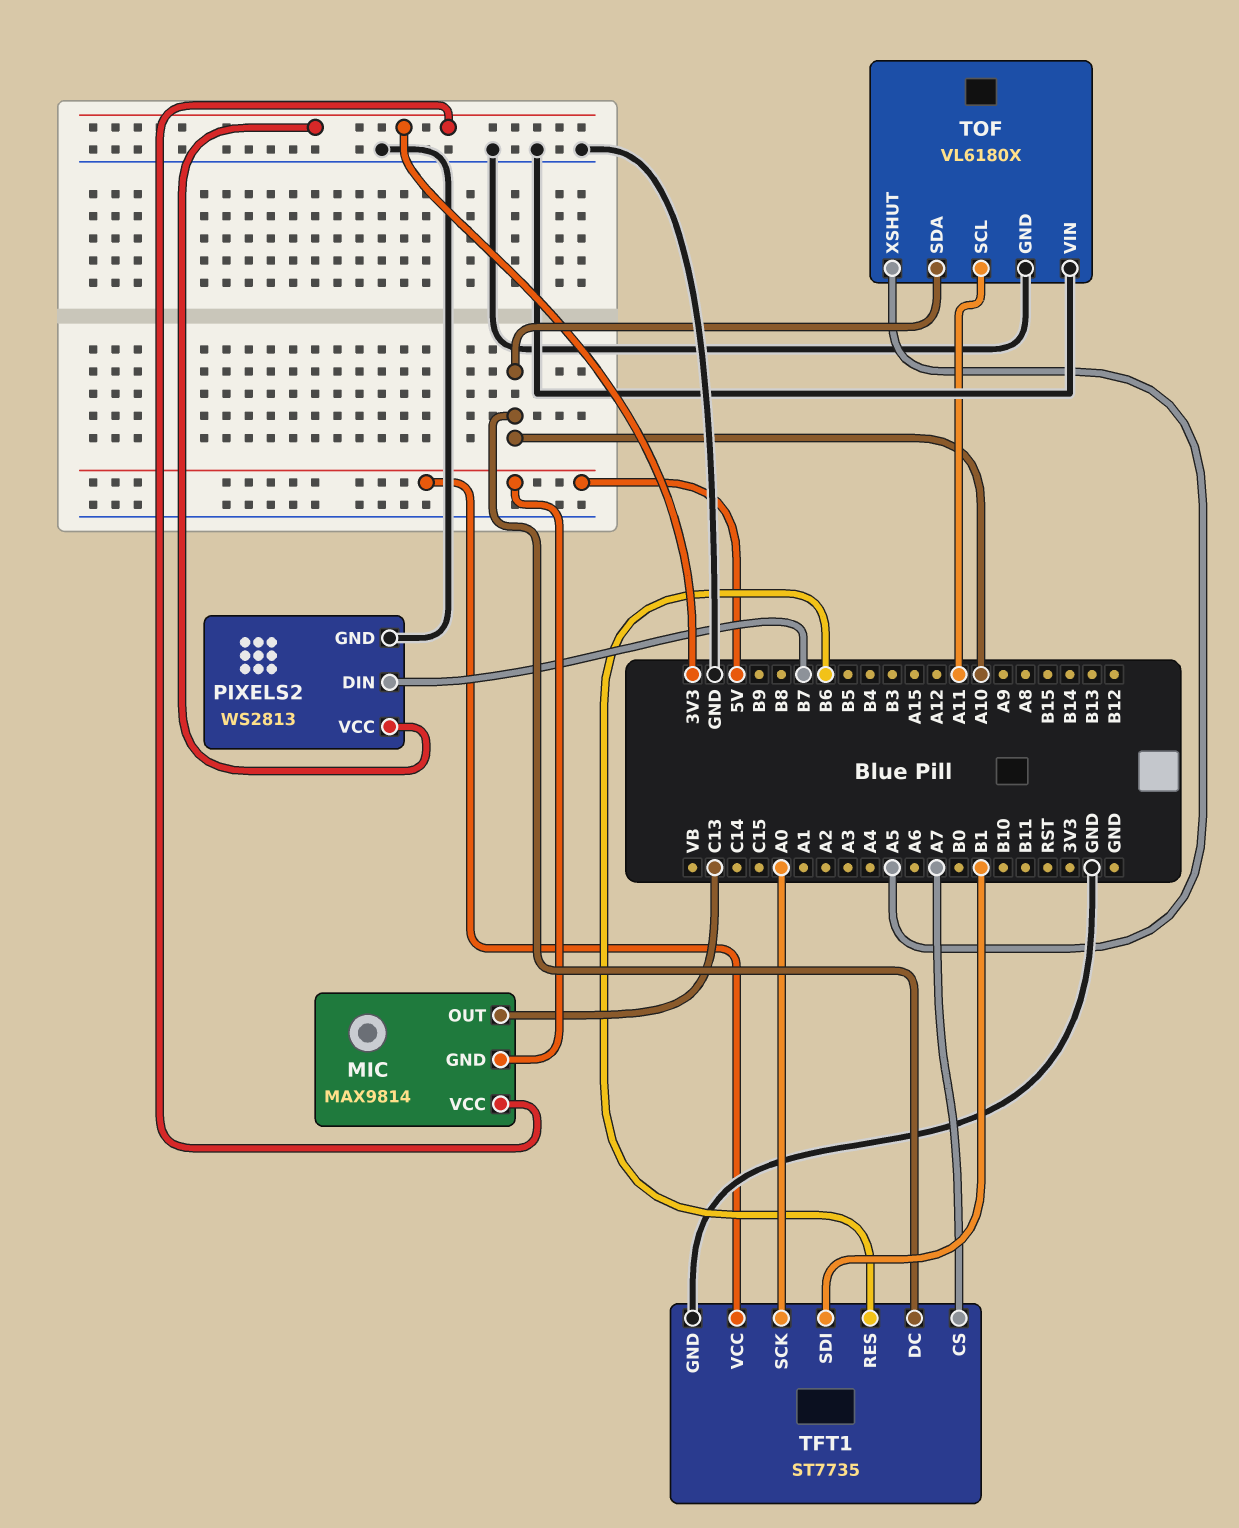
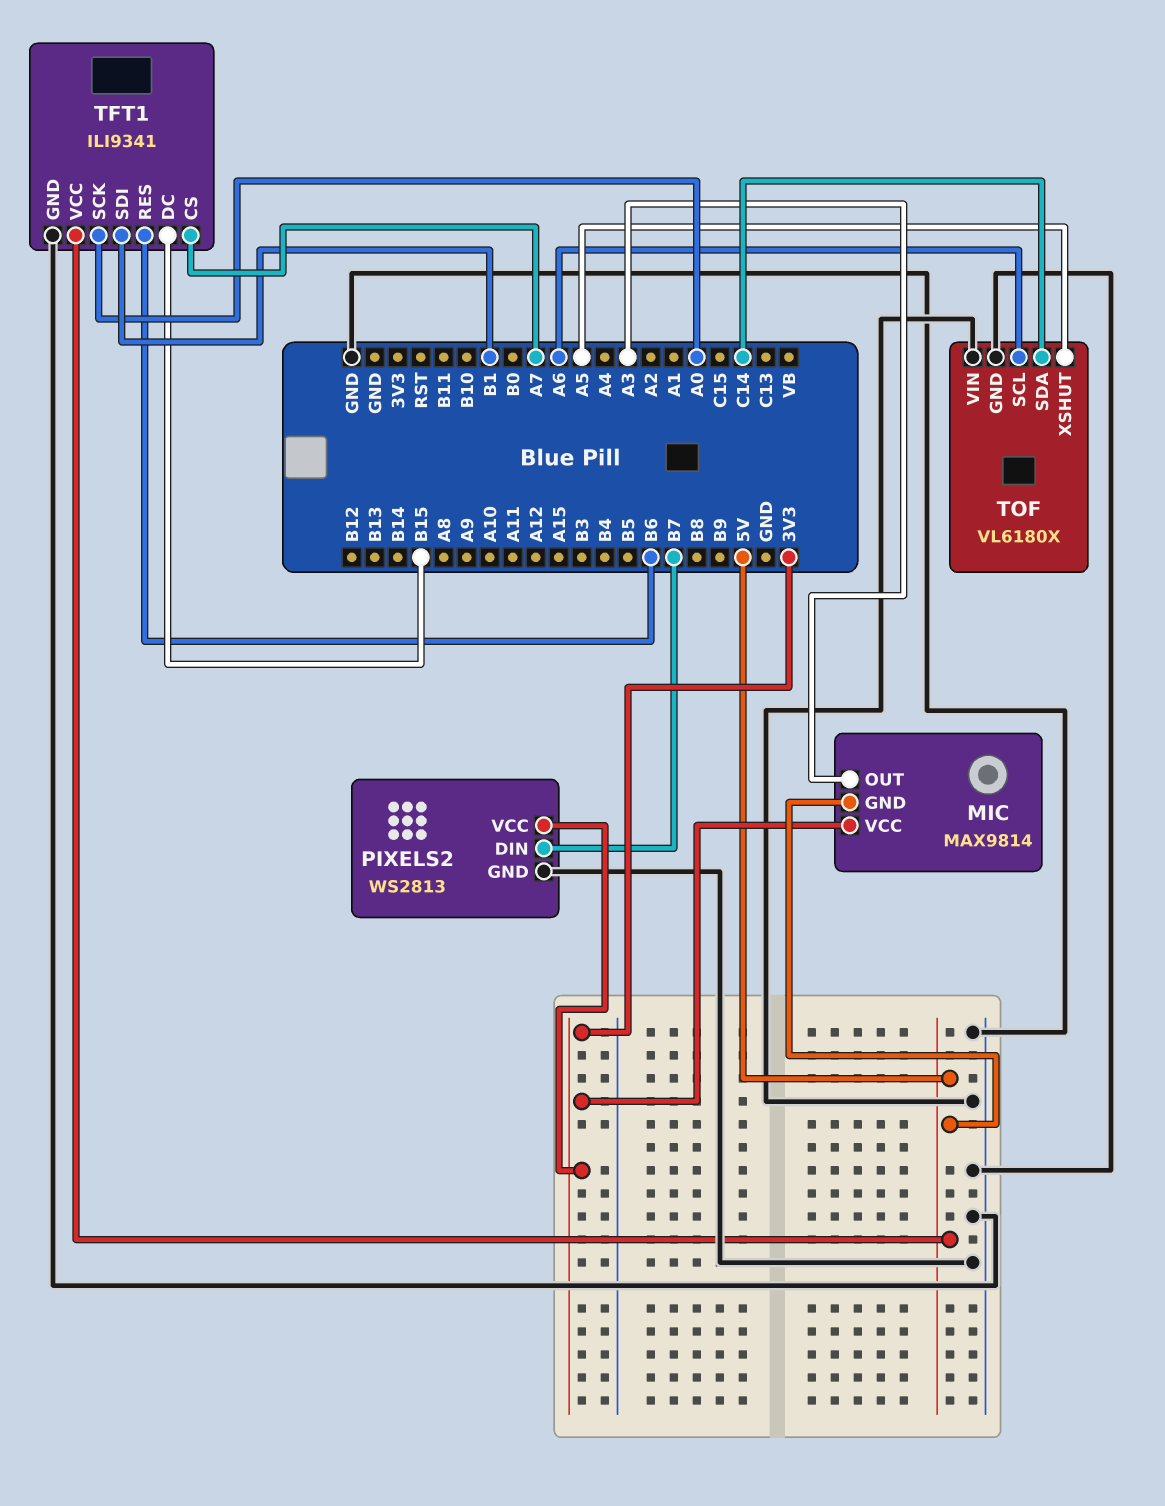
MIC pin OUT: C13 -> A3
TFT1: ST7735 -> ILI9341
TFT1 pin DC: A10 -> B15
TOF pin SCL: A11 -> A6
TOF pin SDA: A10 -> C14

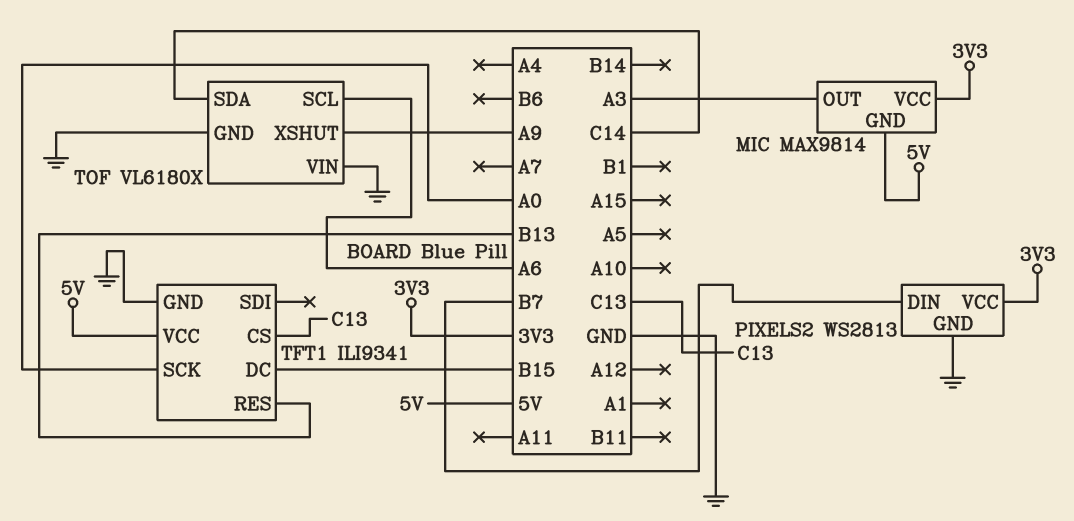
TFT1 pin CS: A7 -> C13
TFT1 pin RES: B6 -> B13
TFT1 pin SDI: B1 -> none
TOF pin XSHUT: A5 -> A9

